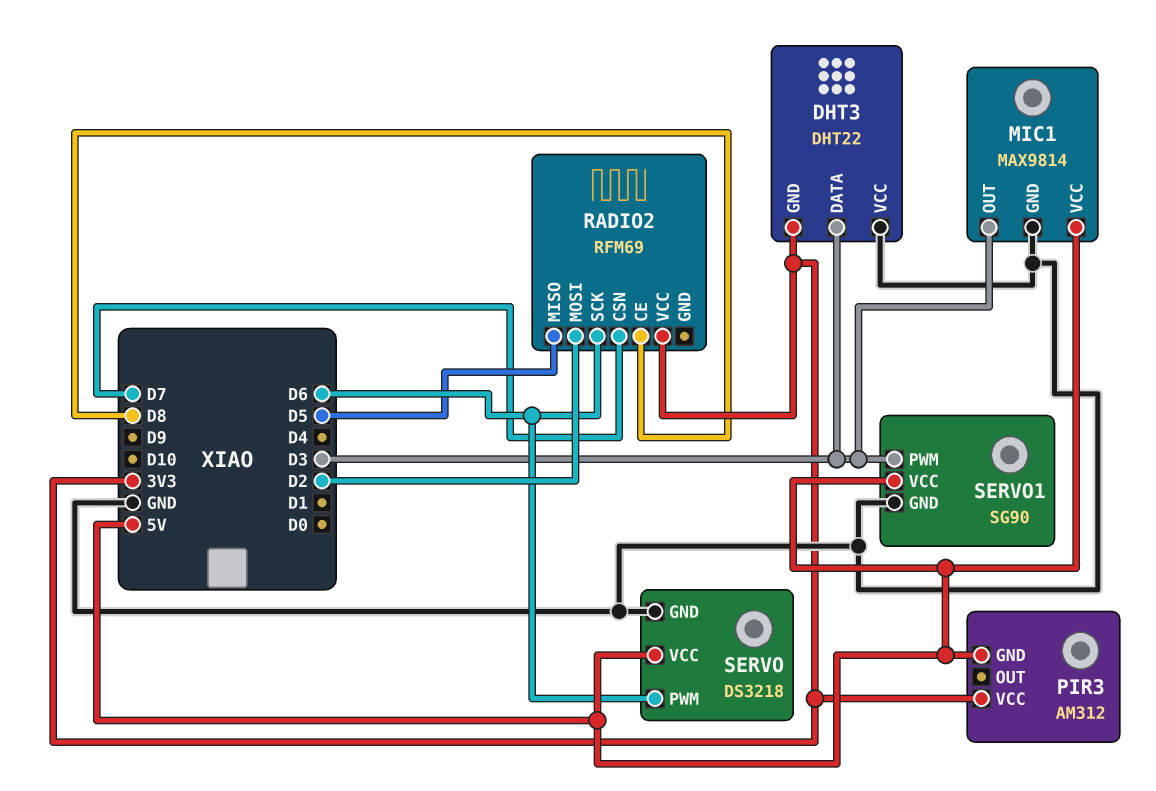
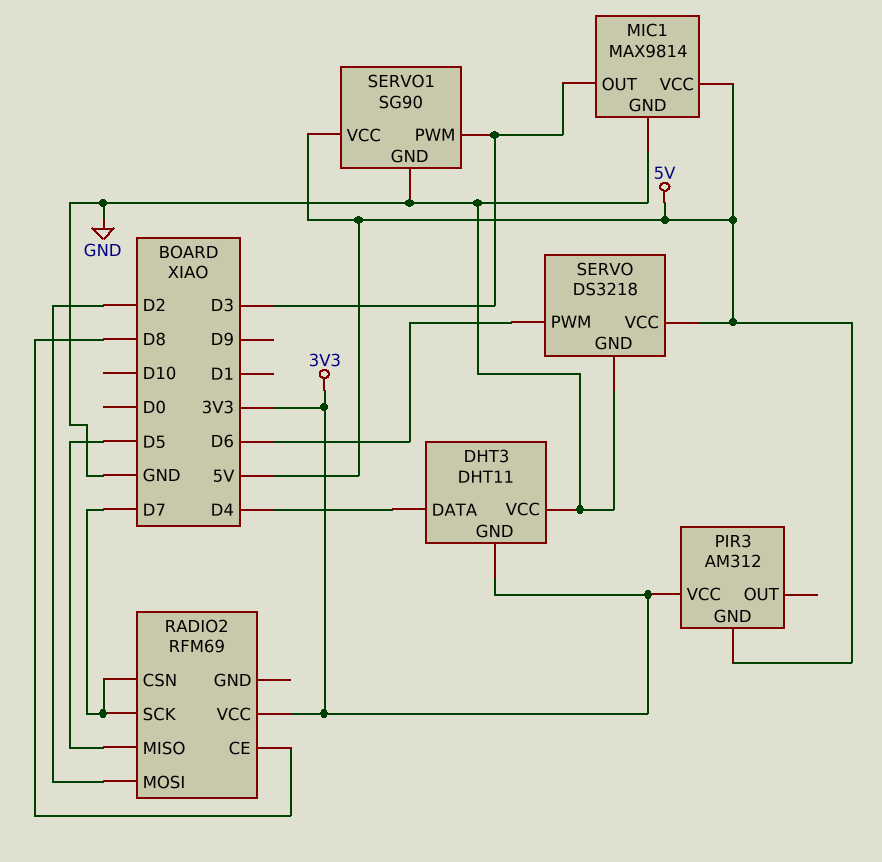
DHT3: DHT22 -> DHT11
DHT3 pin DATA: D3 -> D4
RADIO2 pin SCK: D6 -> D7

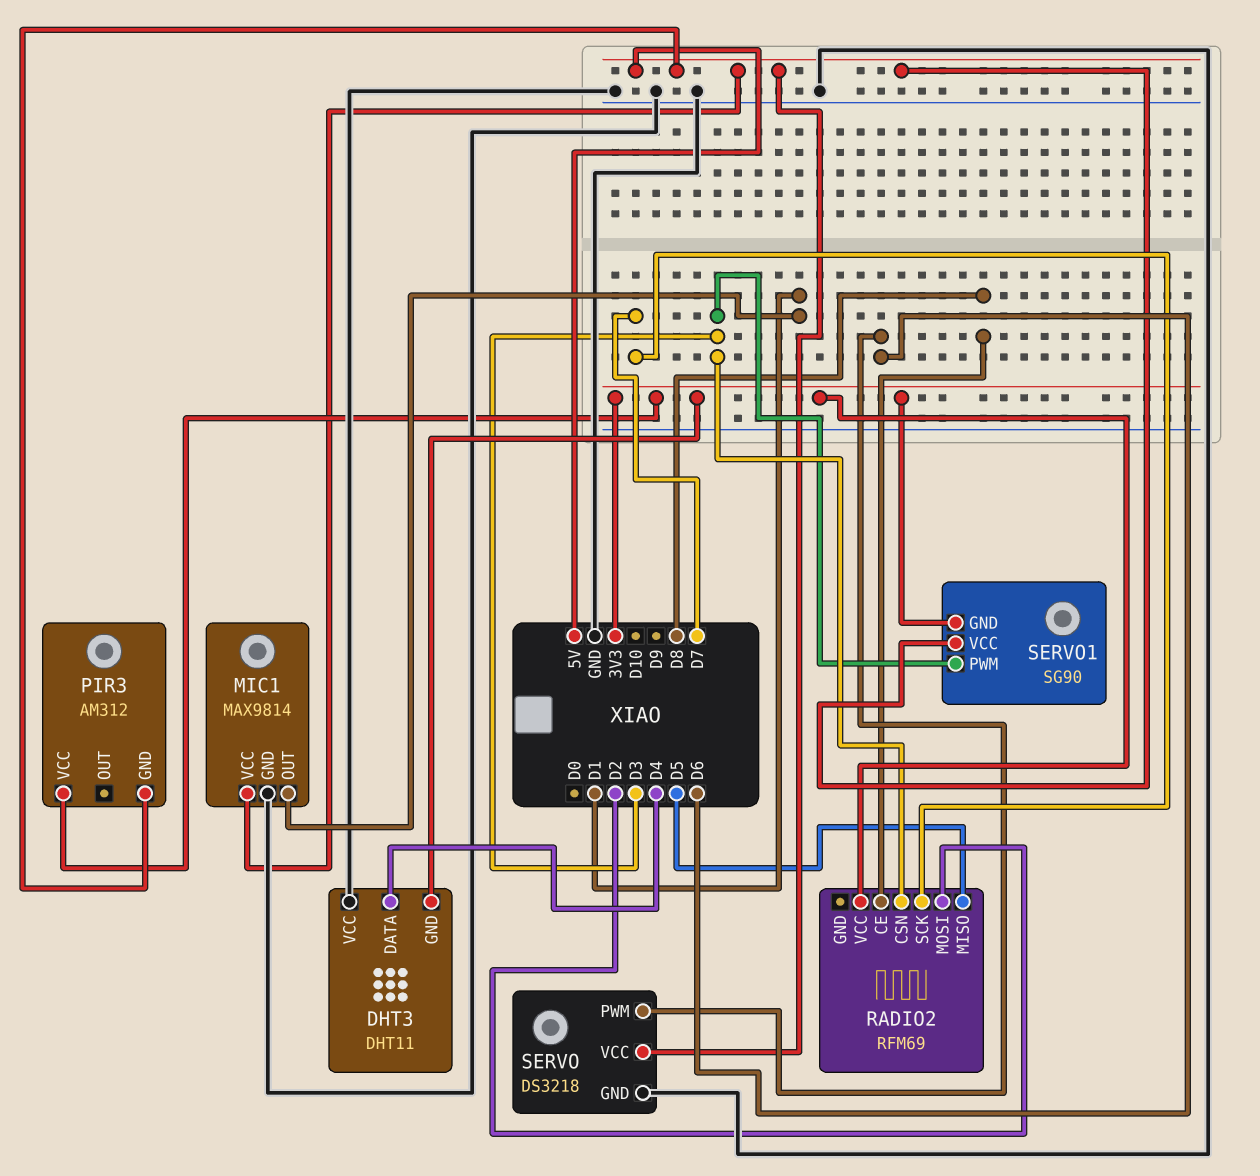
MIC1 pin OUT: D3 -> D1
RADIO2 pin CSN: D7 -> D3
SERVO1 pin GND: GND -> 3V3

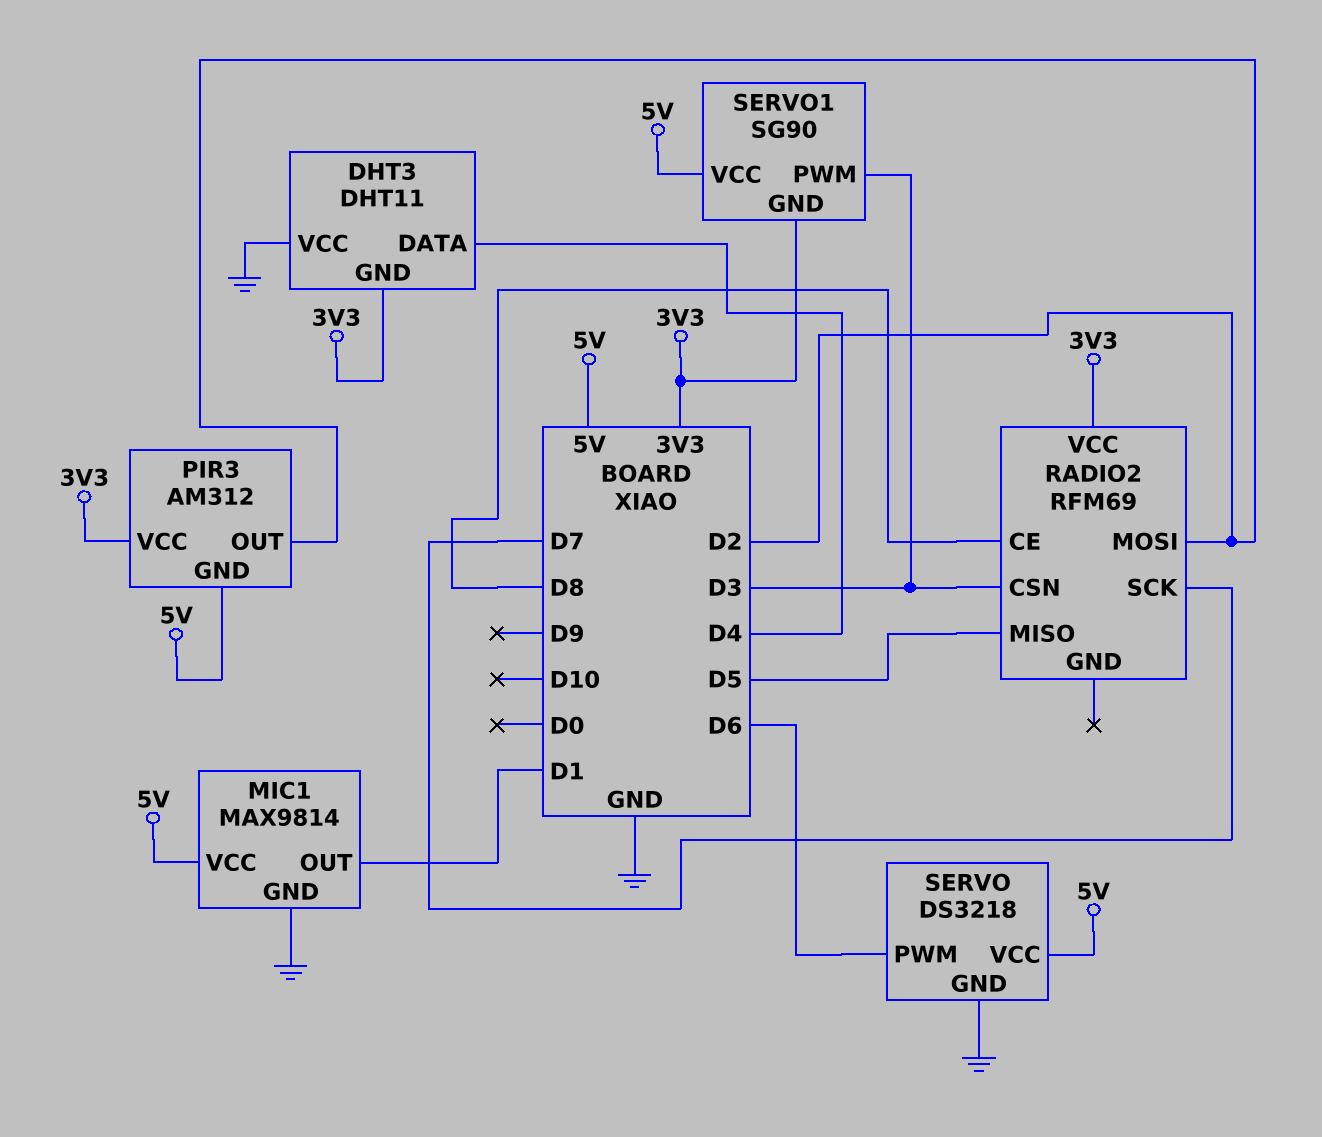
PIR3 pin OUT: none -> D2

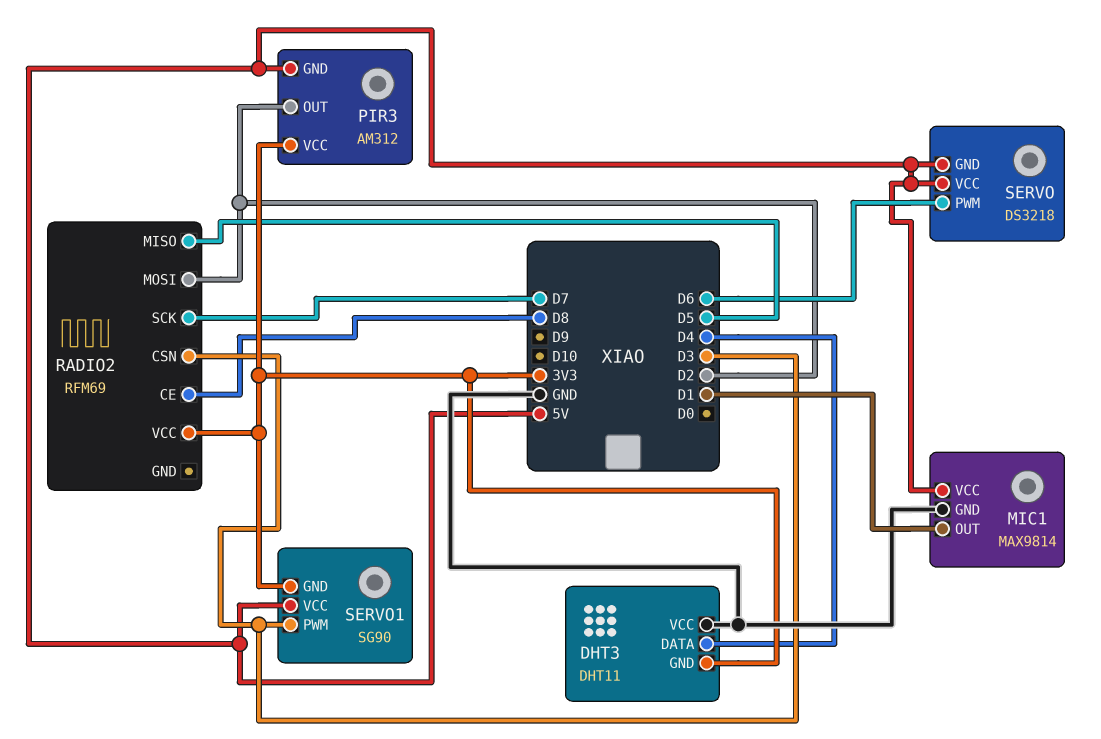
SERVO pin GND: GND -> 5V

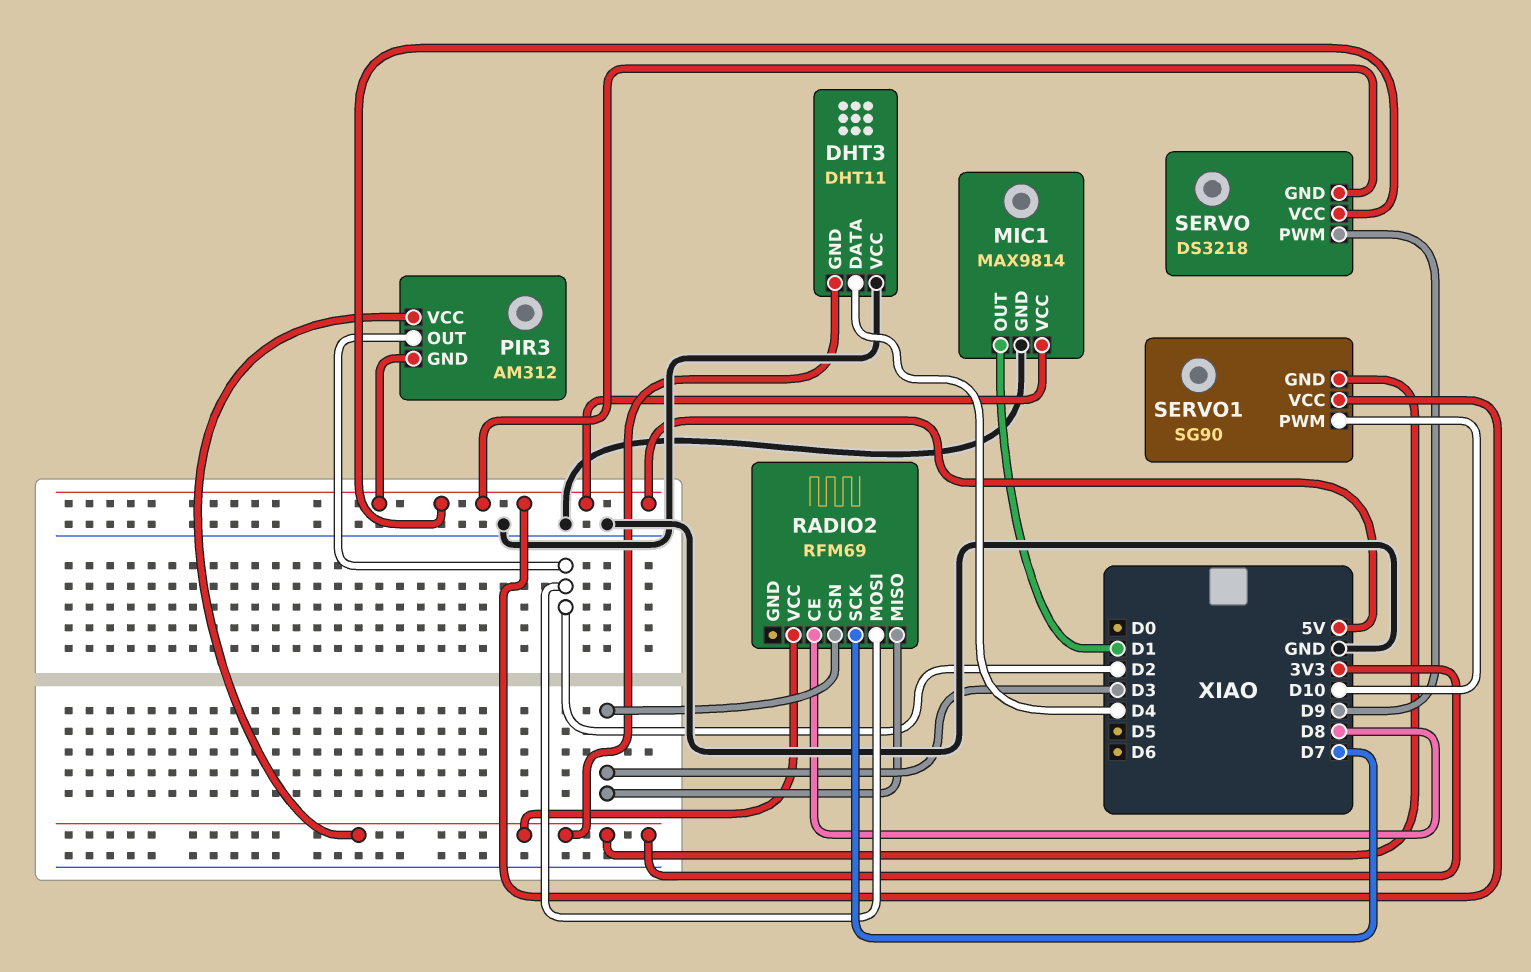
RADIO2 pin MISO: D5 -> D3
SERVO pin PWM: D6 -> D9
SERVO1 pin PWM: D3 -> D10

